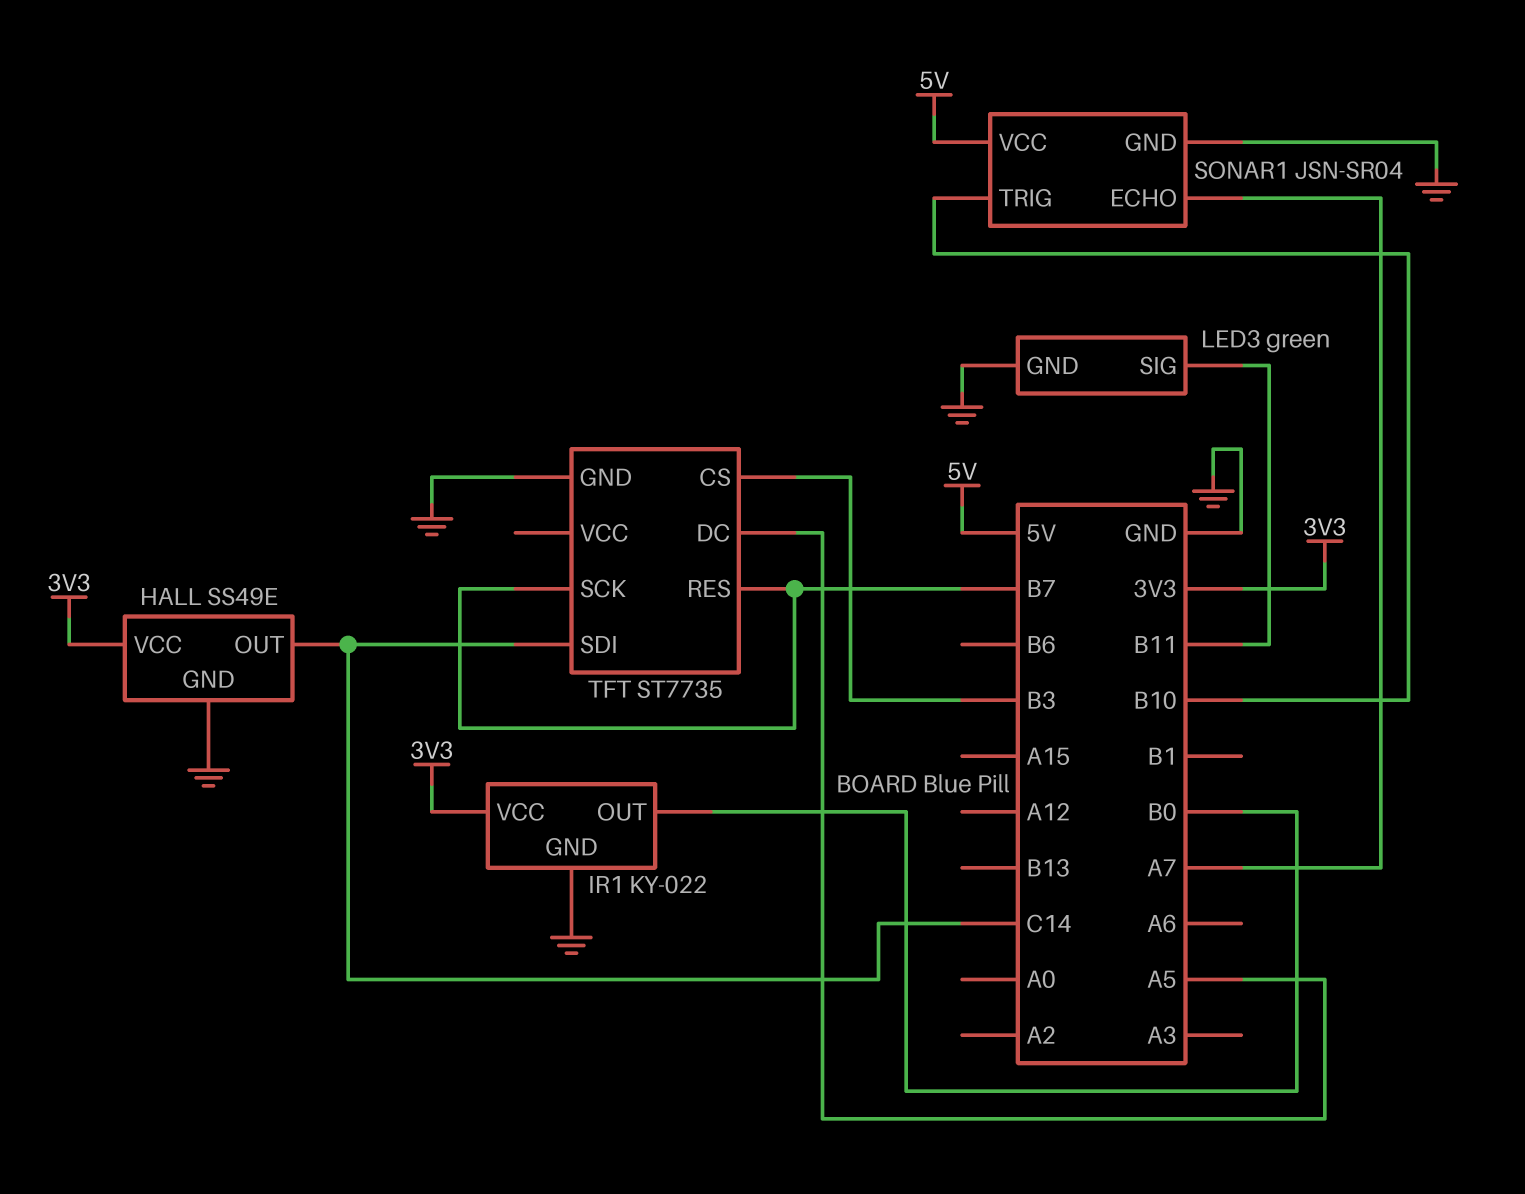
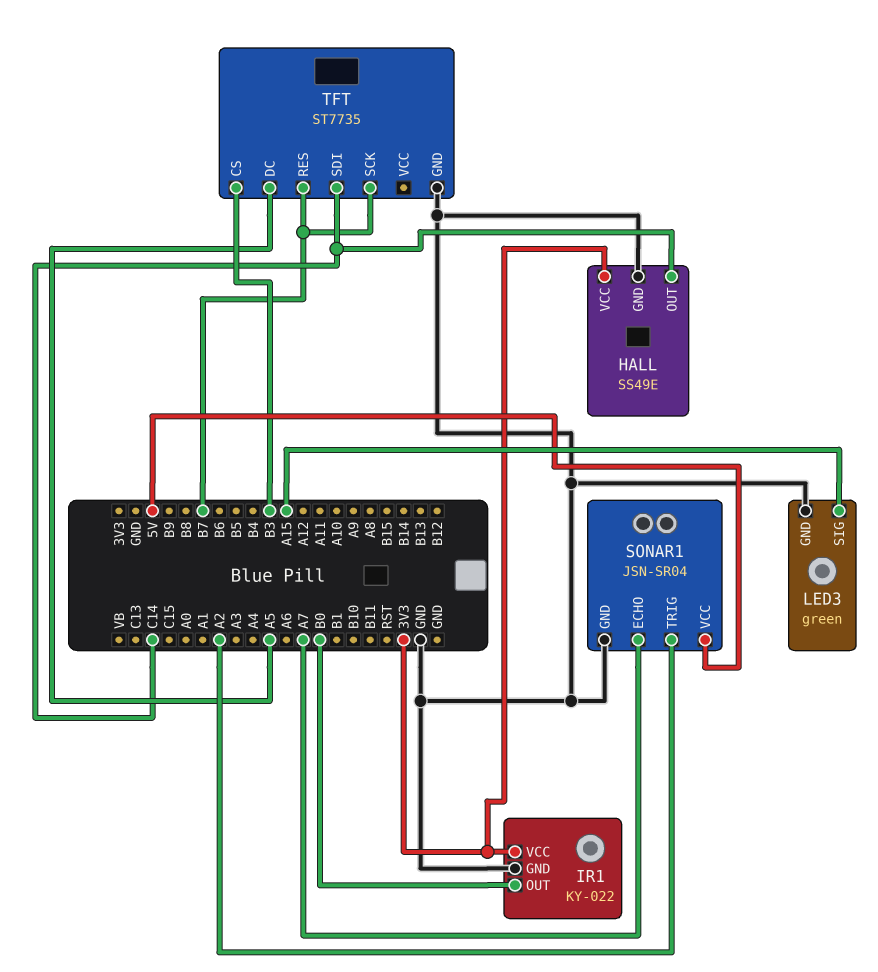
LED3 pin SIG: B11 -> A15
SONAR1 pin TRIG: B10 -> A2

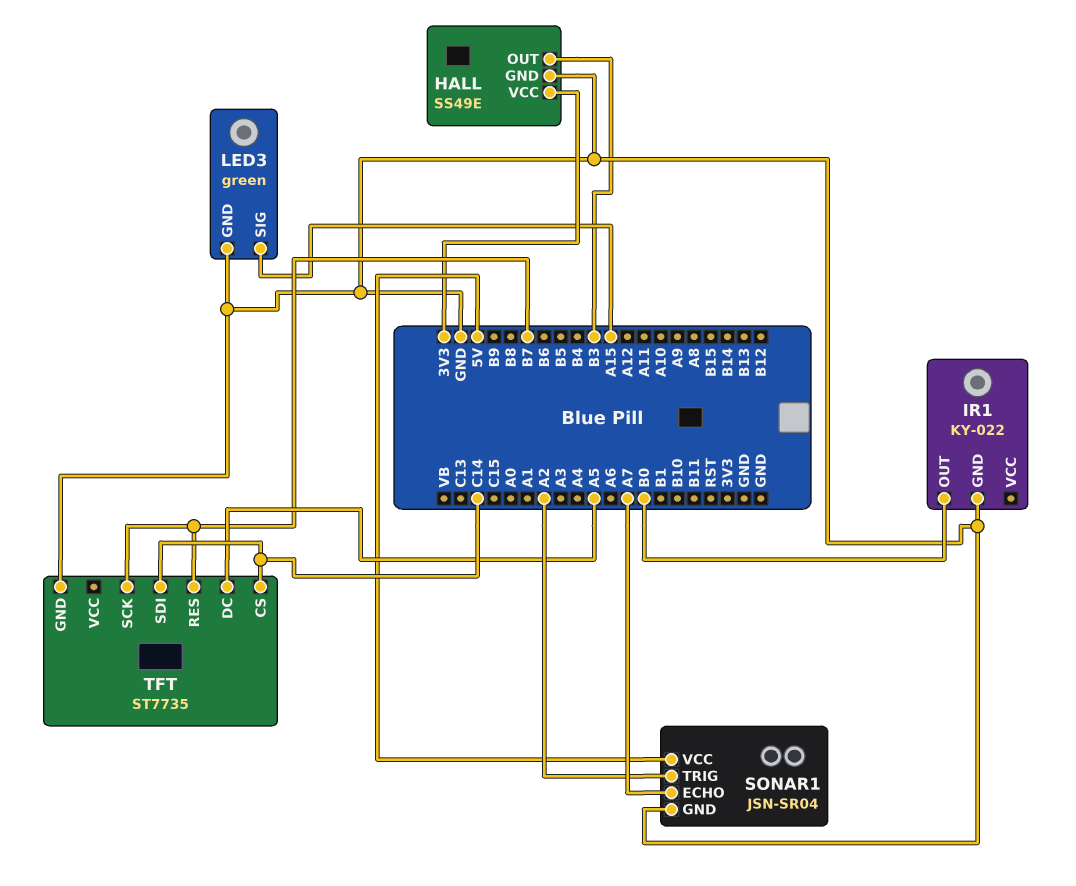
HALL pin OUT: C14 -> B3
IR1 pin VCC: 3V3 -> none
TFT pin CS: B3 -> C14

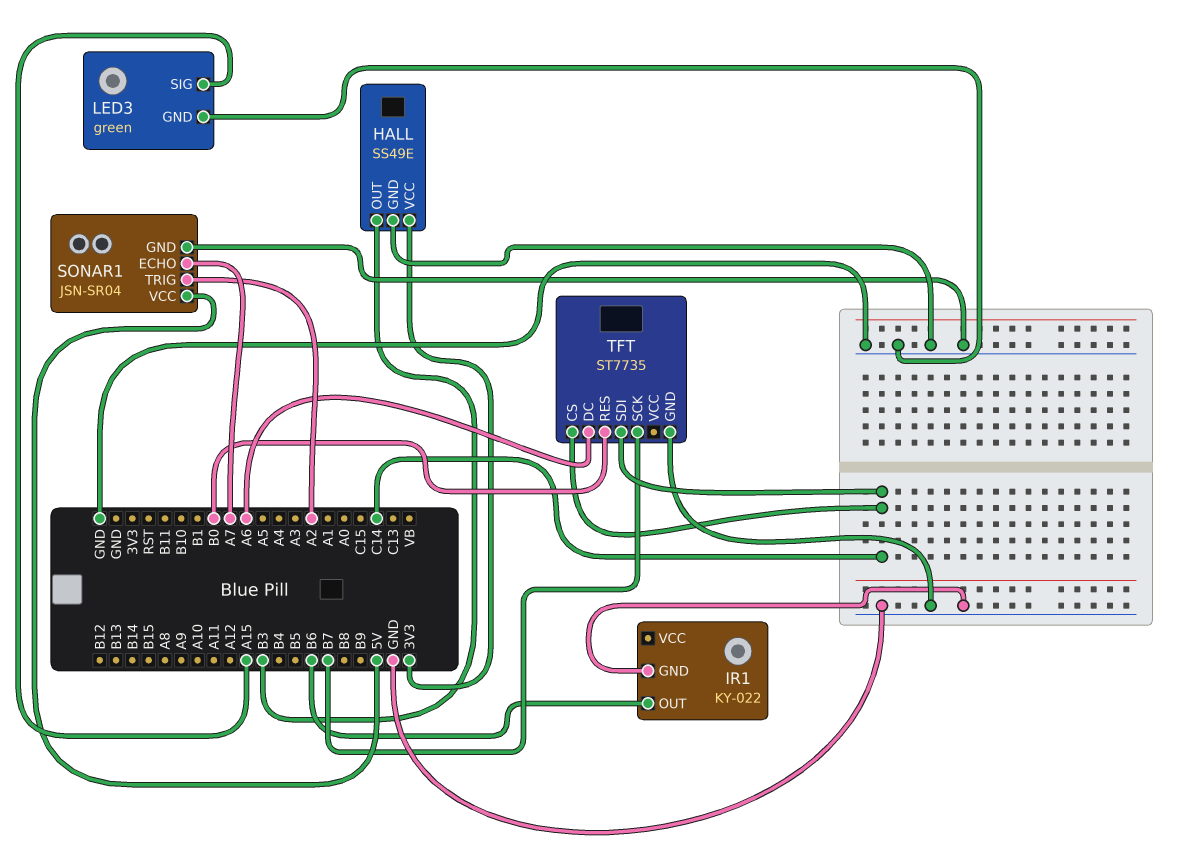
IR1 pin OUT: B0 -> B6
TFT pin DC: A5 -> A6
TFT pin RES: B7 -> B0

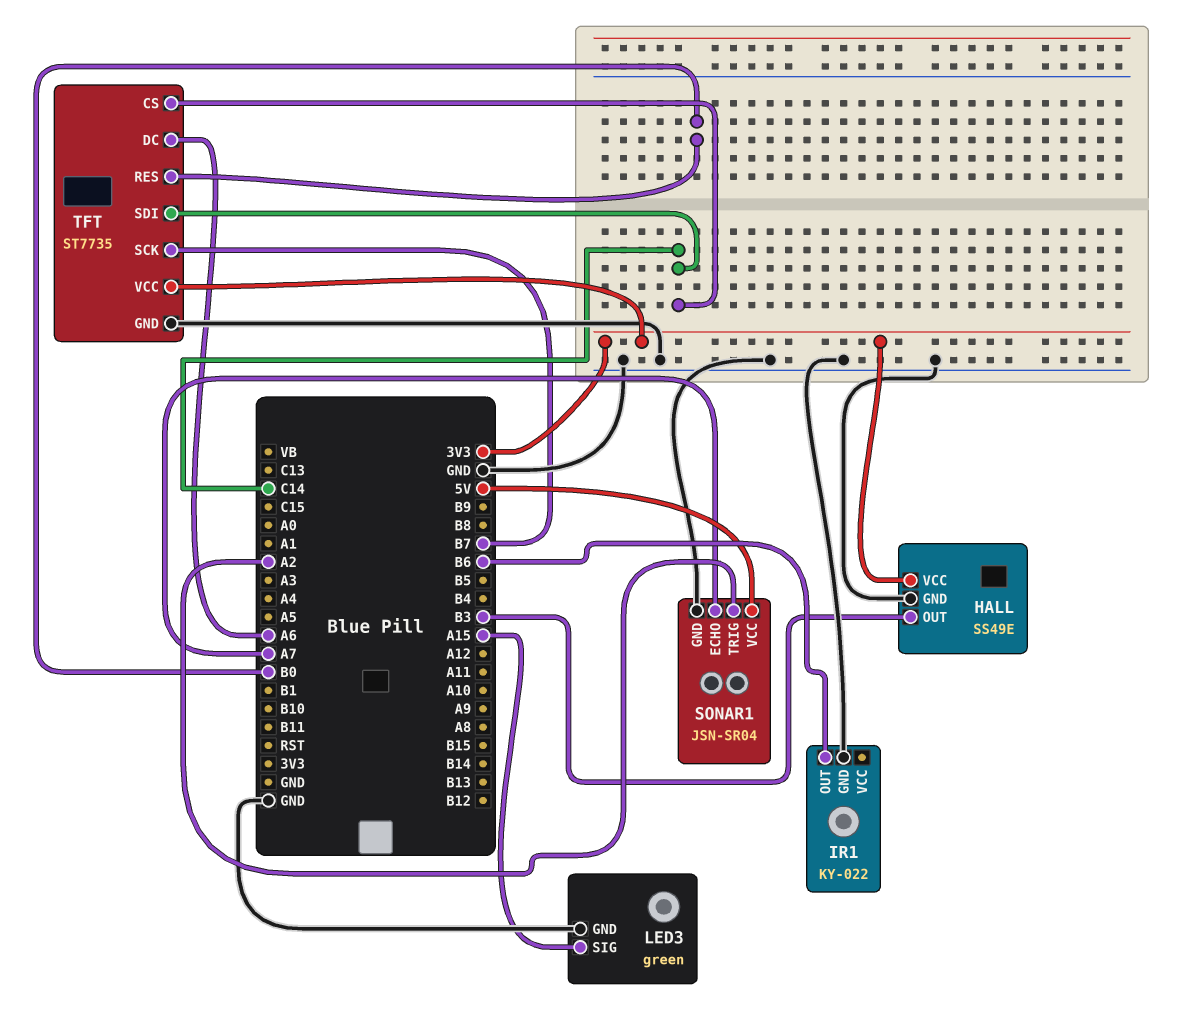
TFT pin VCC: none -> 3V3

